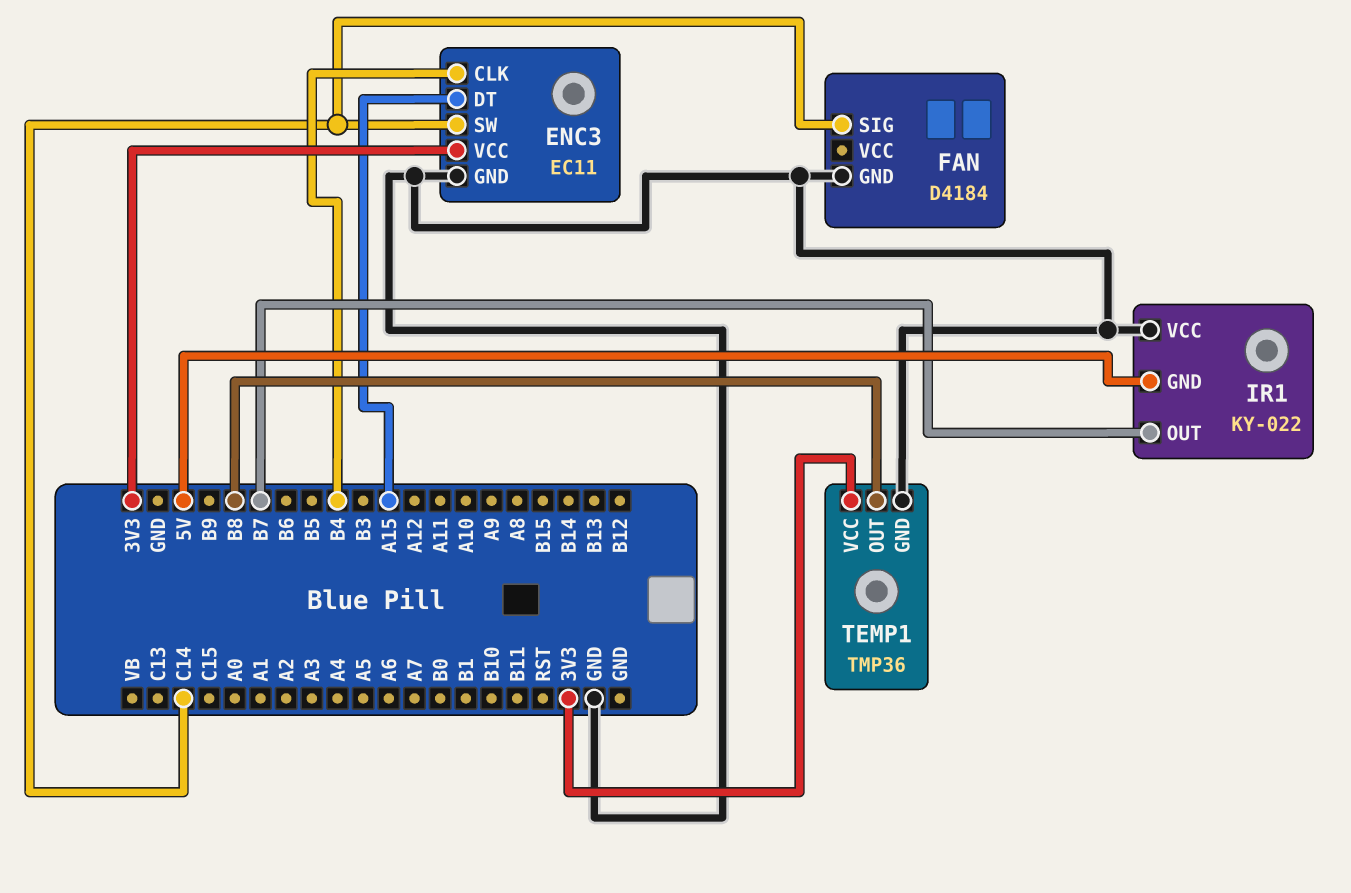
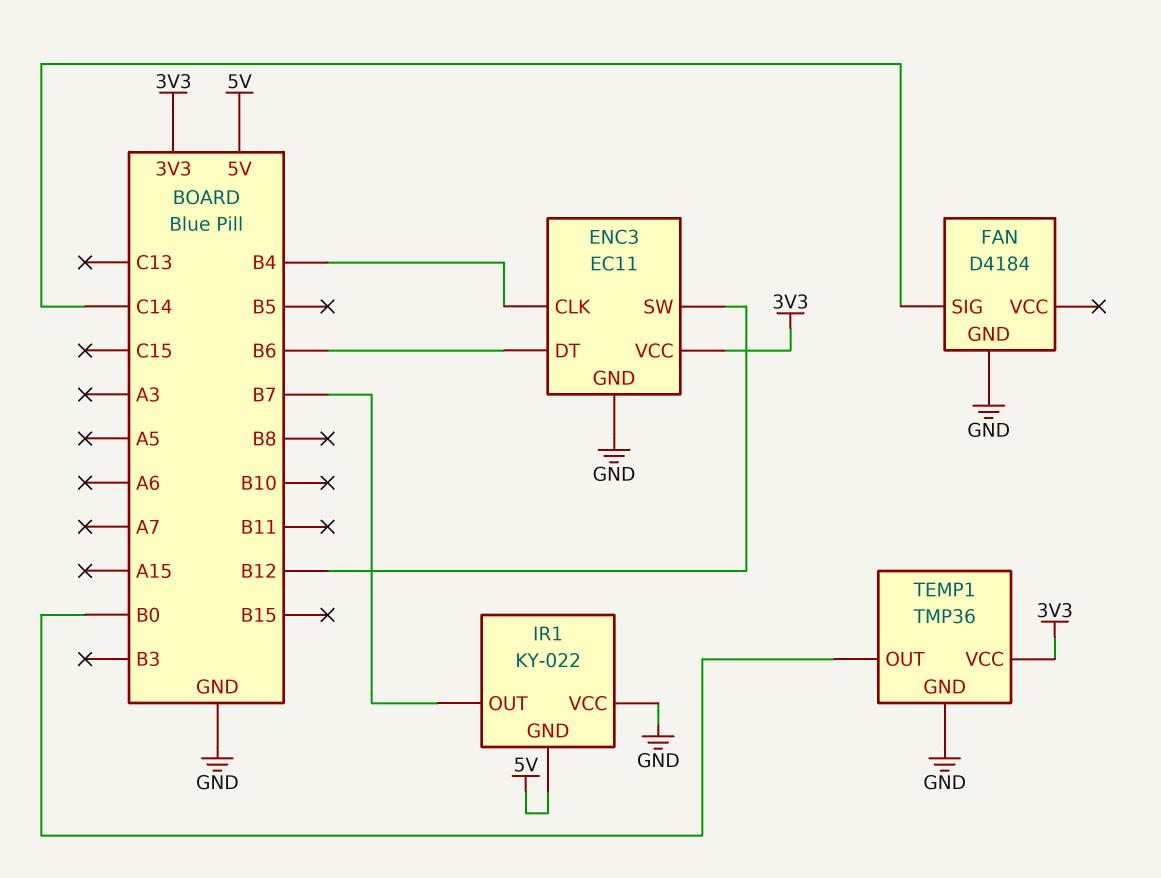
ENC3 pin DT: A15 -> B6
ENC3 pin SW: C14 -> B12
TEMP1 pin OUT: B8 -> B0

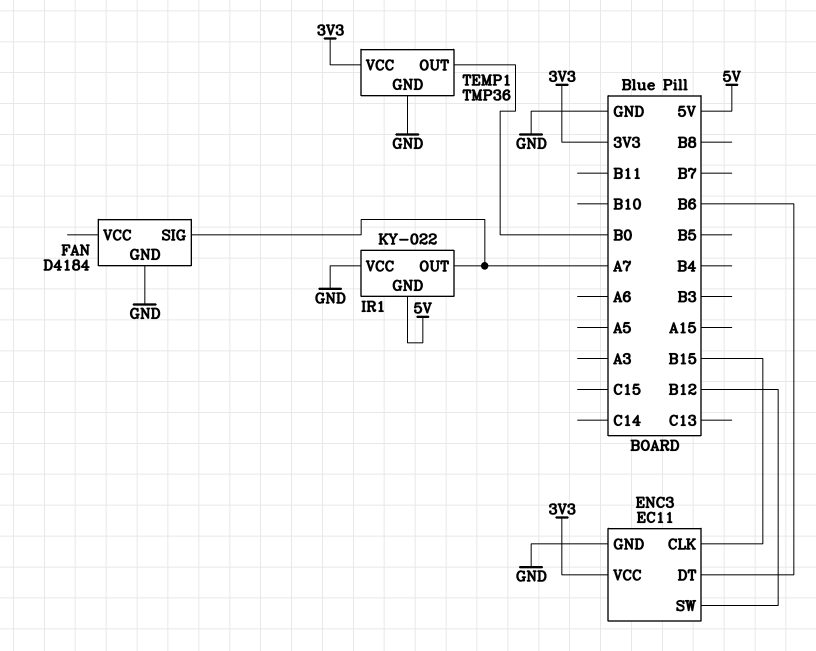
ENC3 pin CLK: B4 -> B15
FAN pin SIG: C14 -> A7
IR1 pin OUT: B7 -> A7

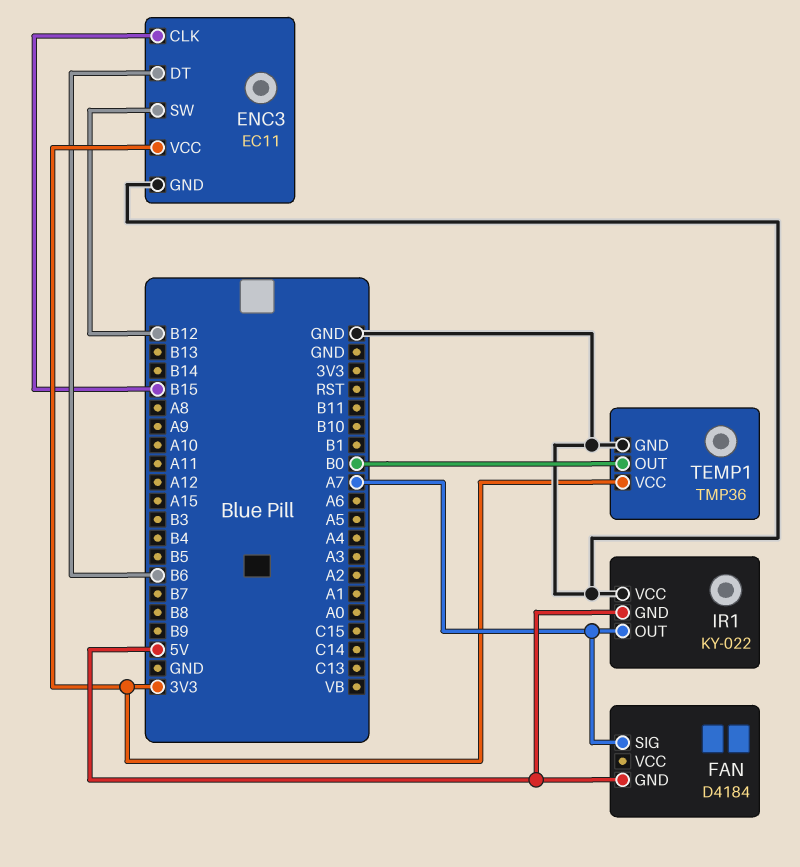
FAN pin GND: GND -> 5V

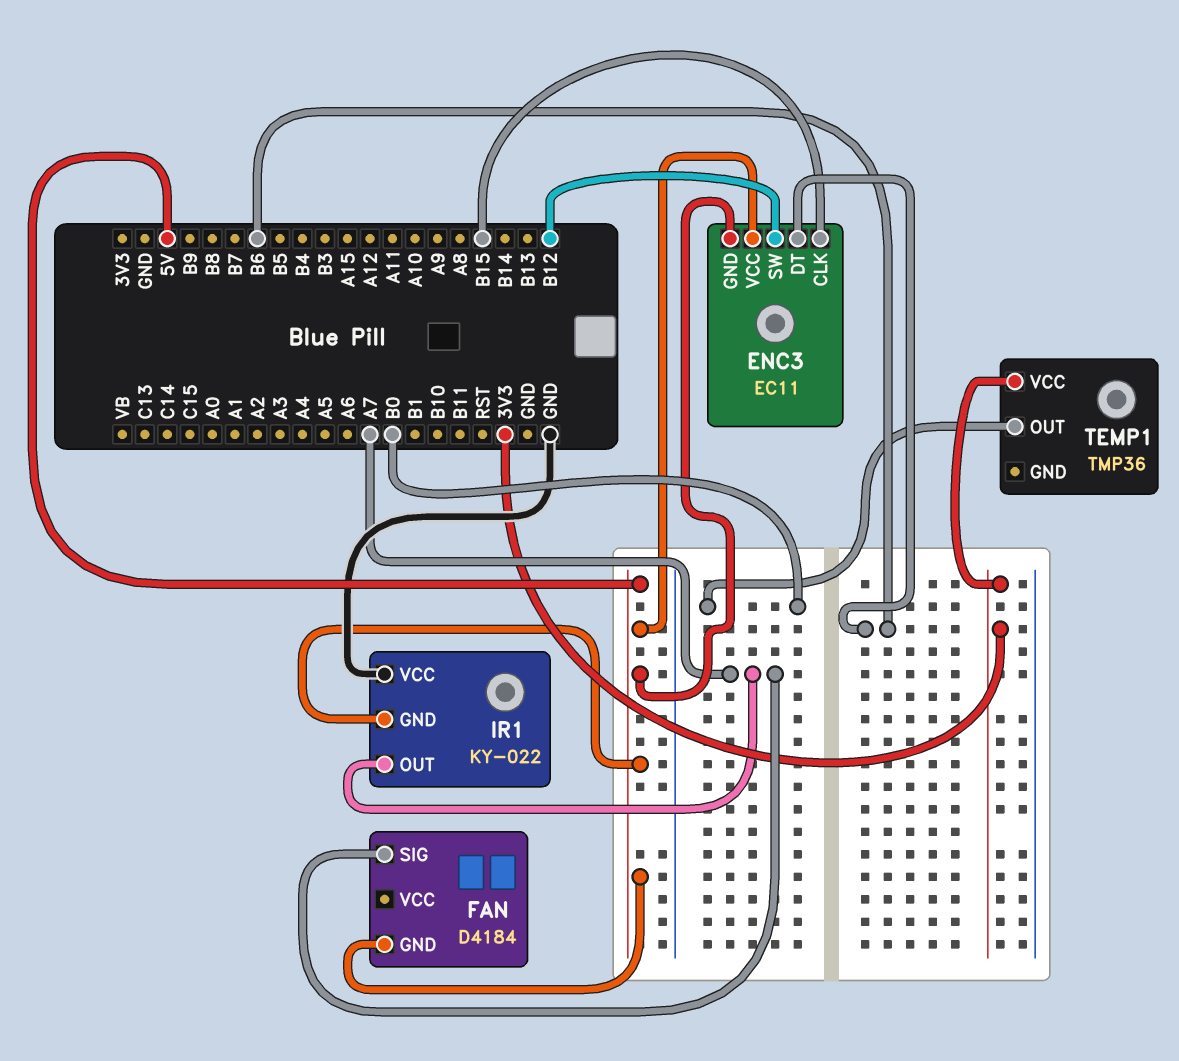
ENC3 pin GND: GND -> 5V
ENC3 pin VCC: 3V3 -> 5V
TEMP1 pin GND: GND -> none

